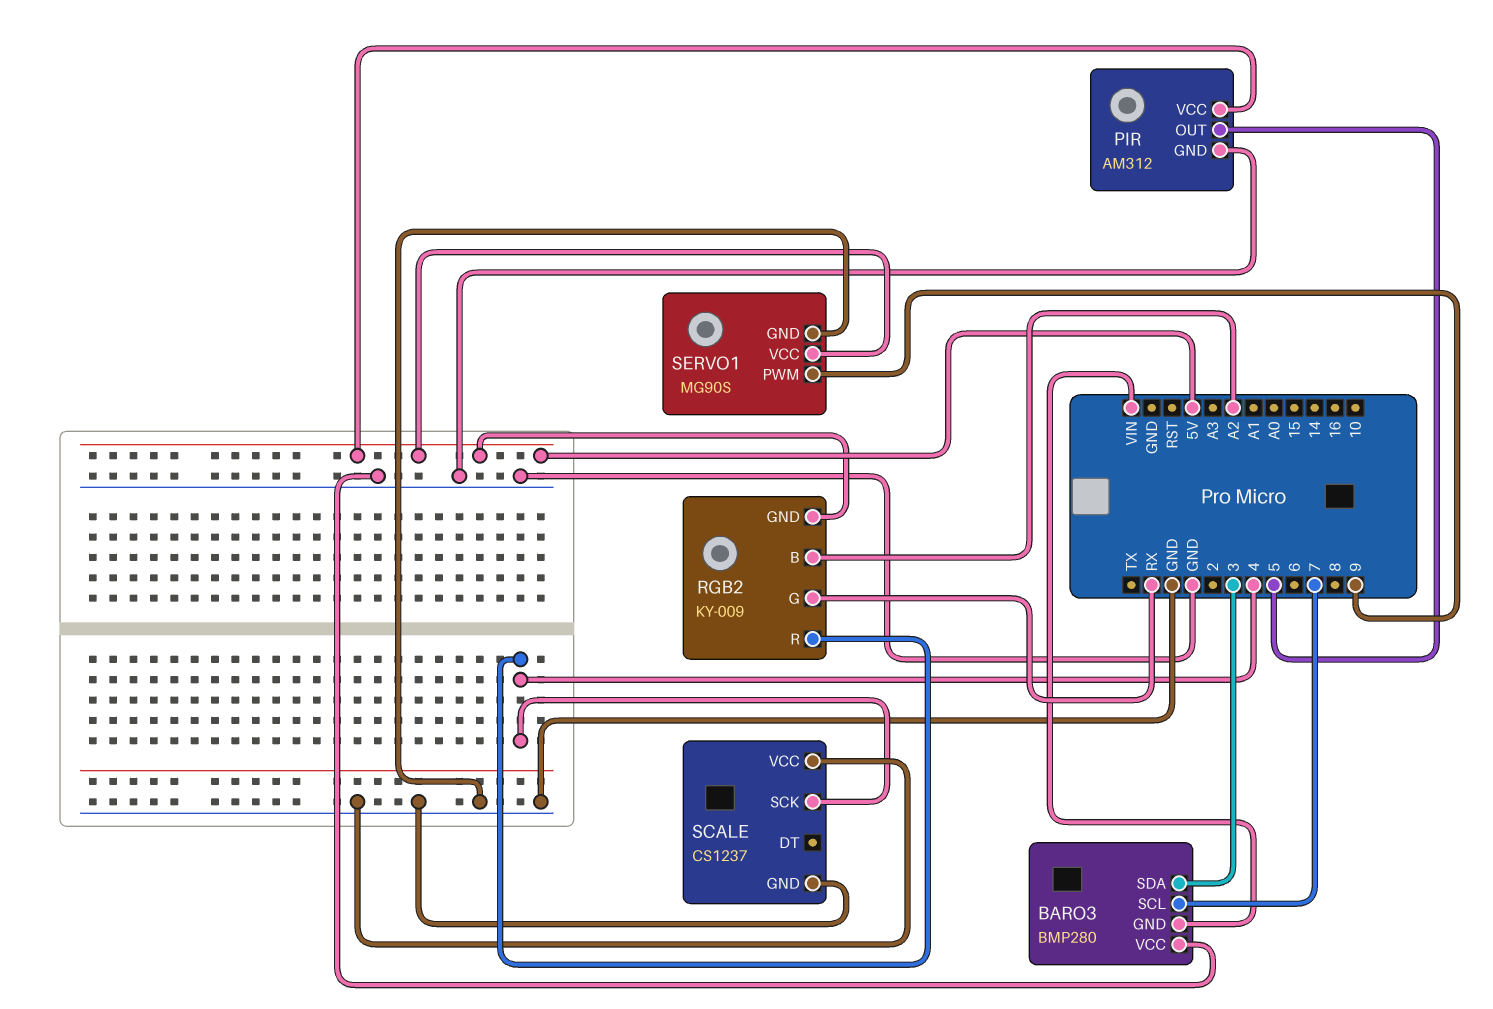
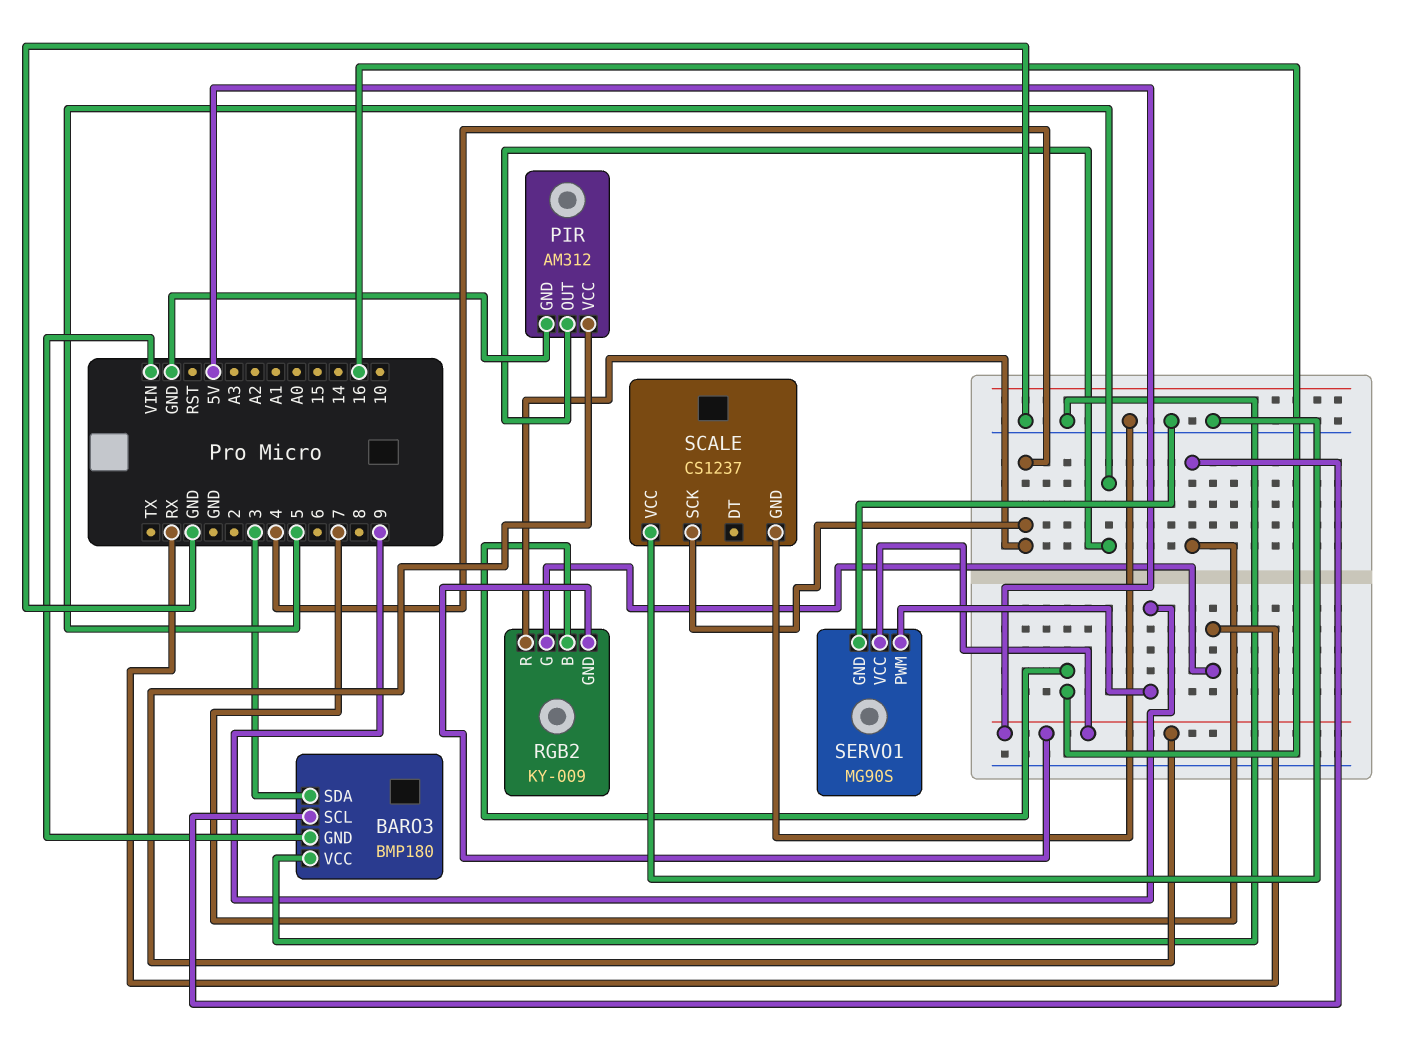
BARO3: BMP280 -> BMP180
RGB2 pin B: A2 -> 16

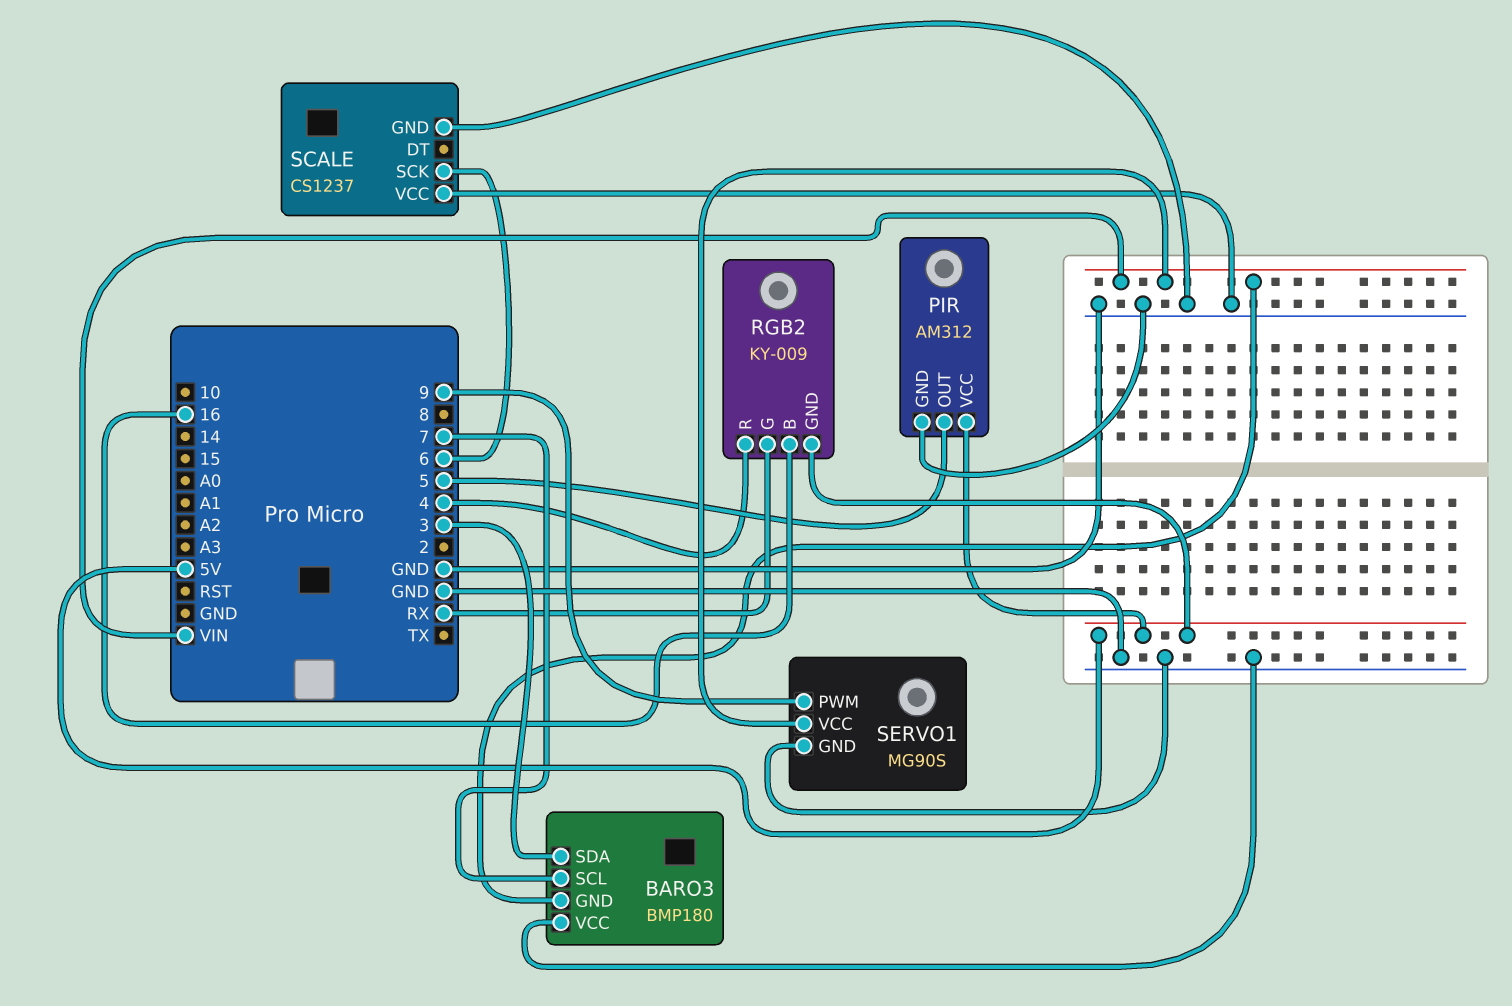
SCALE pin SCK: 4 -> 6
SERVO1 pin VCC: 5V -> VIN

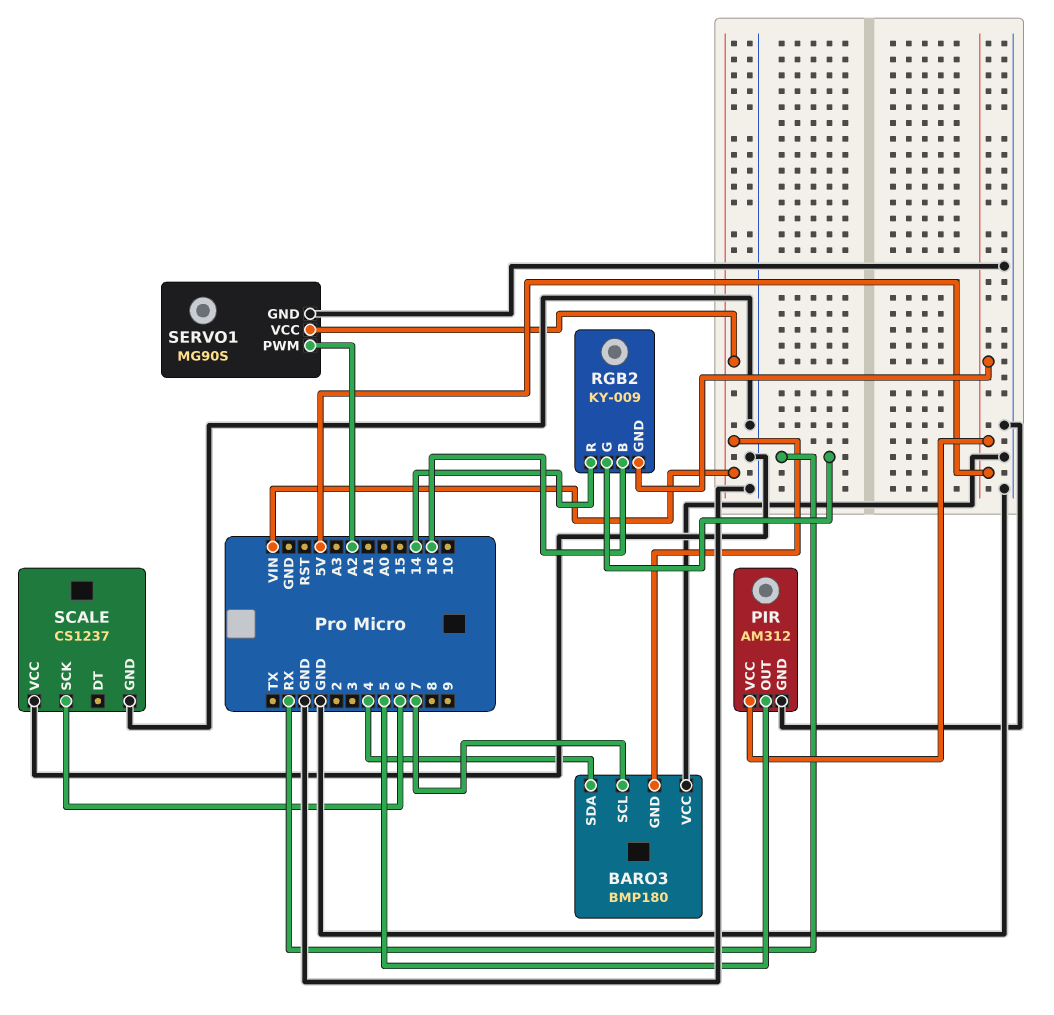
BARO3 pin SDA: 3 -> 4
RGB2 pin R: 4 -> 14
SERVO1 pin PWM: 9 -> A2

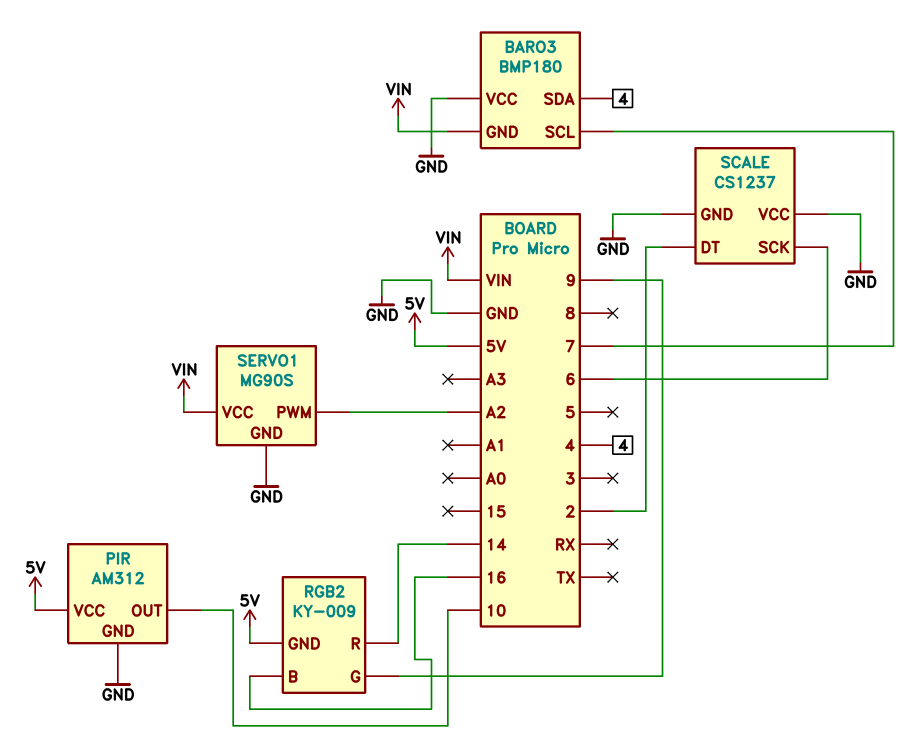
PIR pin OUT: 5 -> 10
RGB2 pin G: RX -> 9
SCALE pin DT: none -> 2

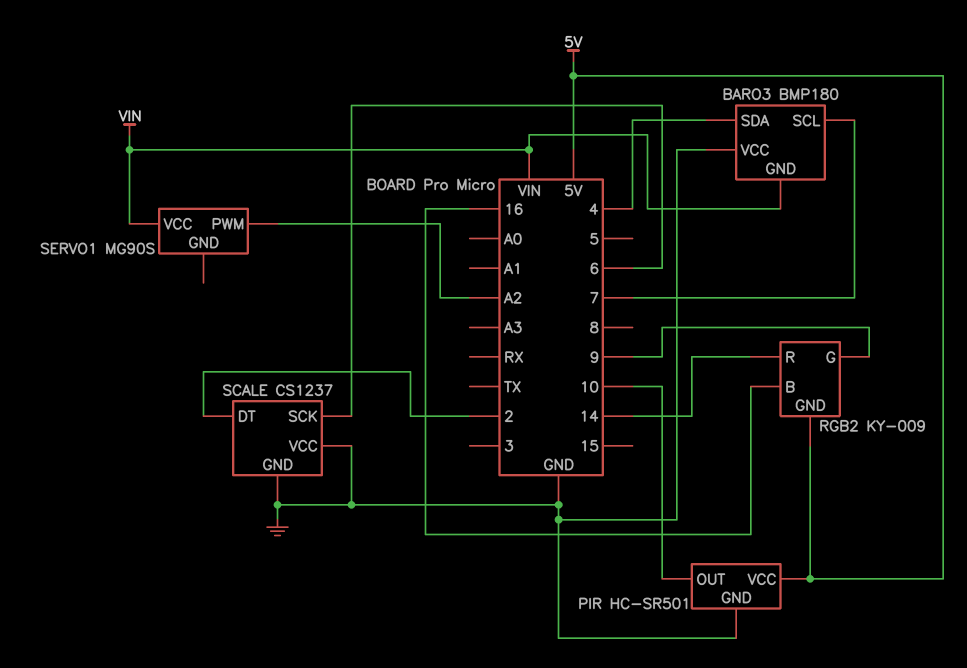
PIR: AM312 -> HC-SR501
SERVO1 pin GND: GND -> none

